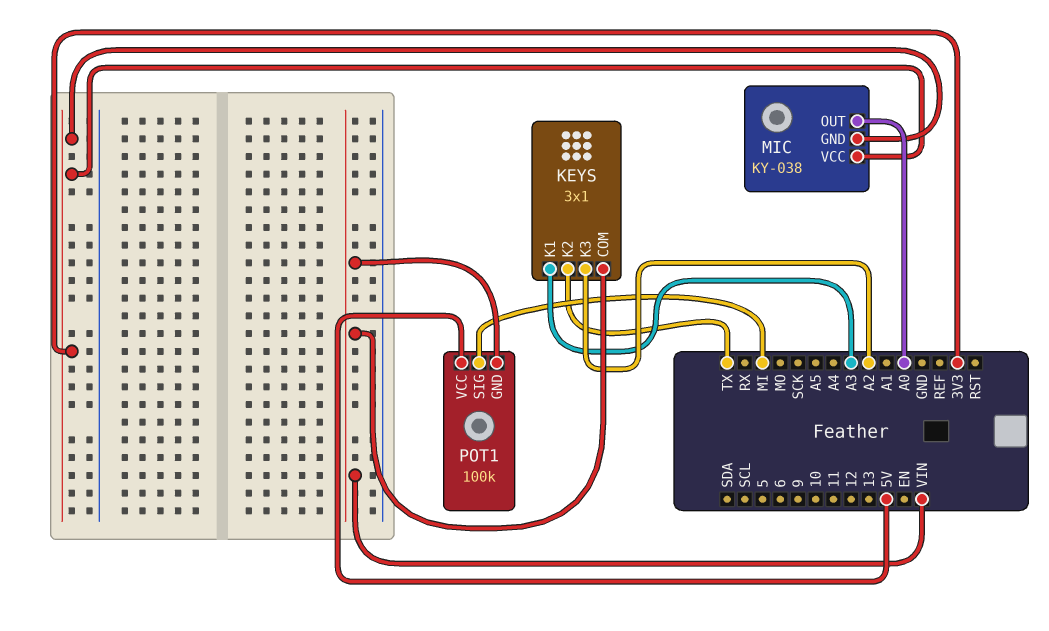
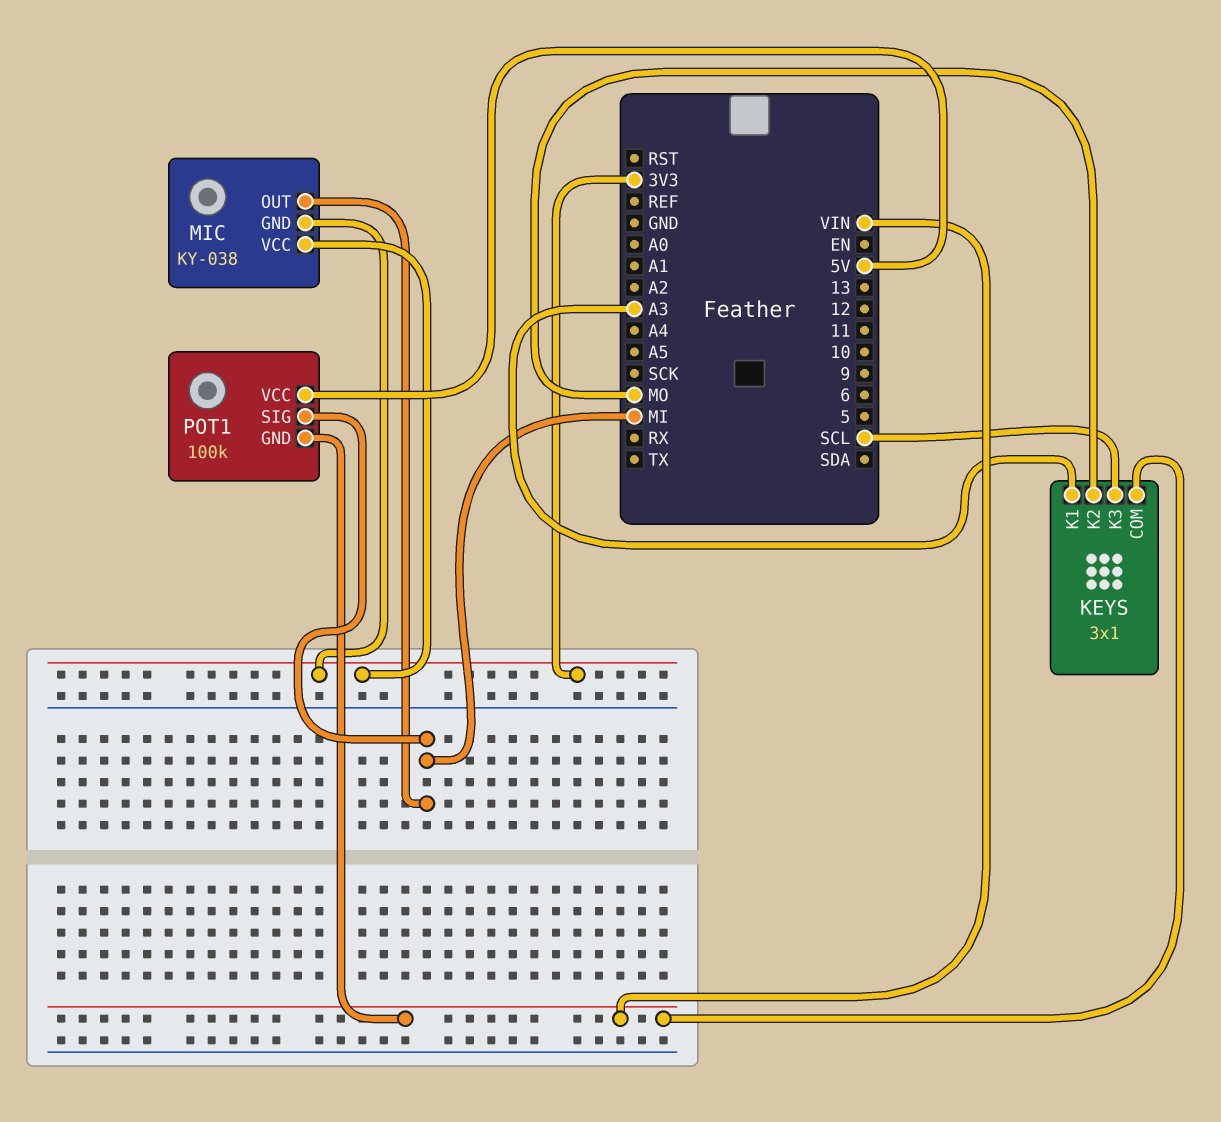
KEYS pin K2: TX -> MO
KEYS pin K3: A2 -> SCL
MIC pin OUT: A0 -> MI

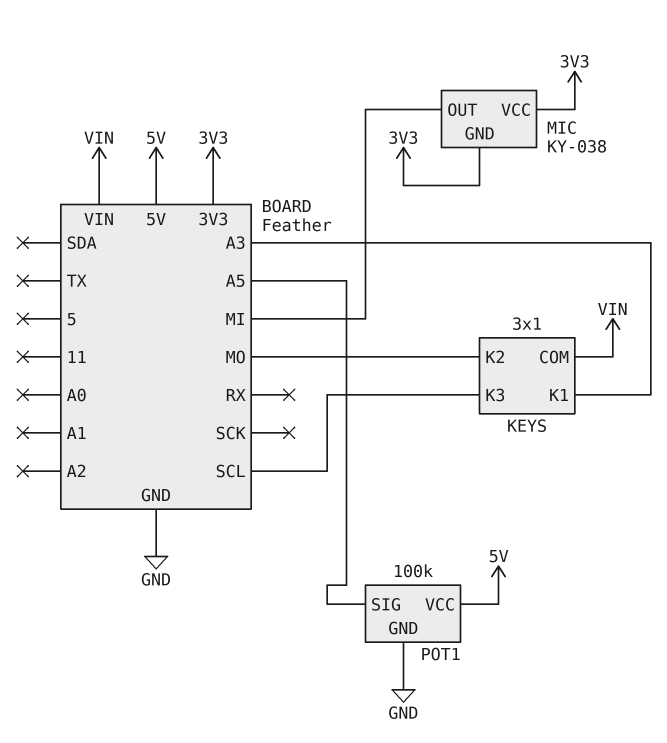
POT1 pin GND: VIN -> GND
POT1 pin SIG: MI -> A5

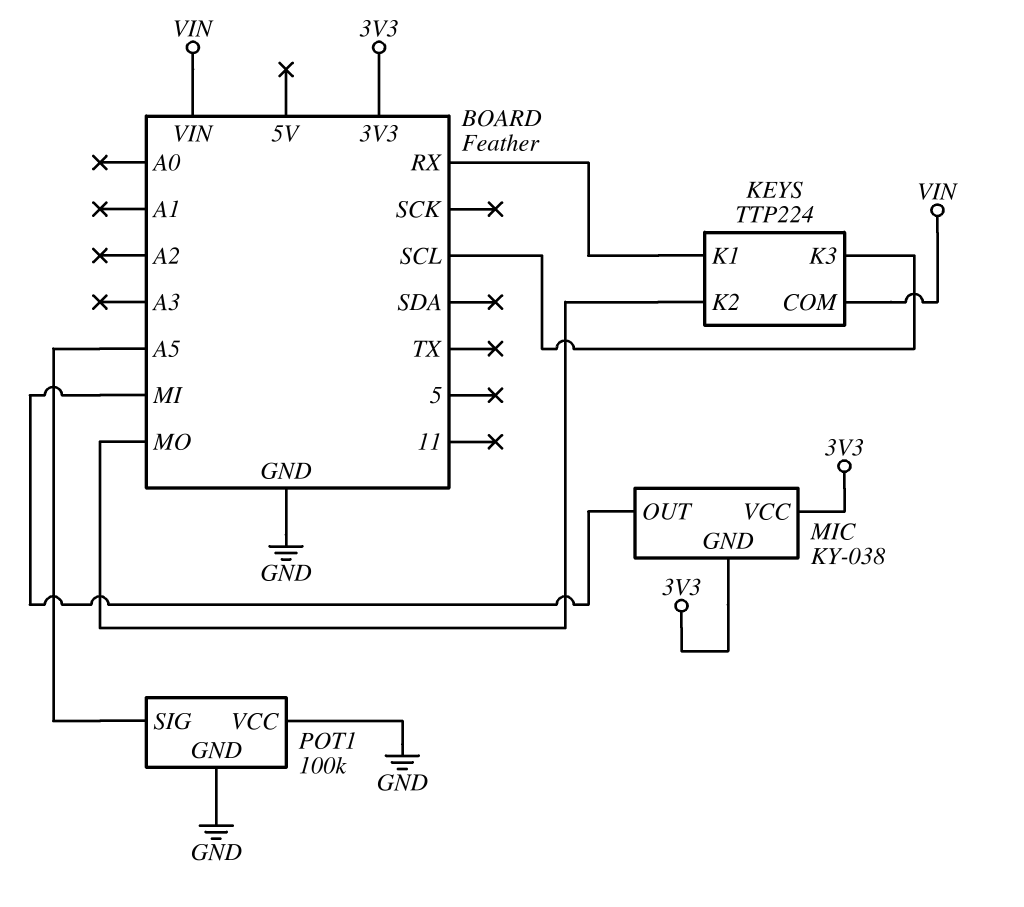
KEYS: 3x1 -> TTP224
KEYS pin K1: A3 -> RX
POT1 pin VCC: 5V -> GND

